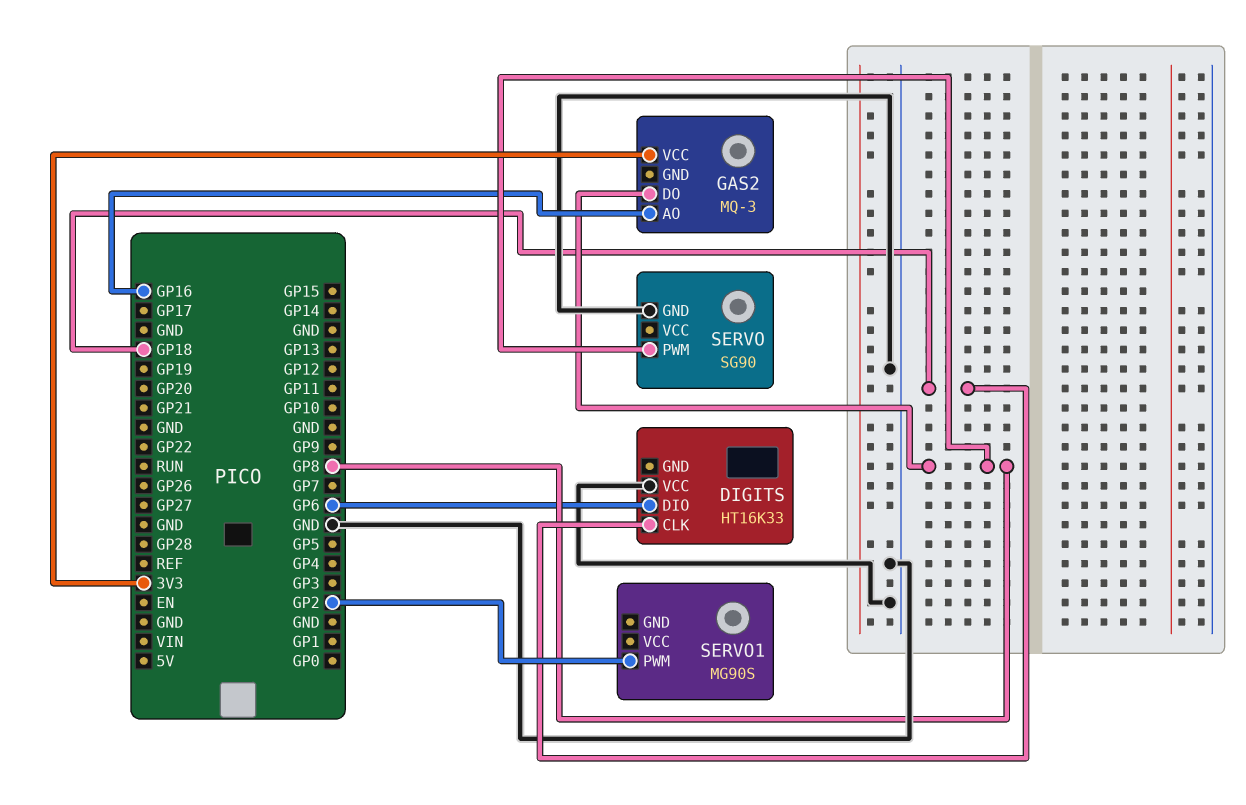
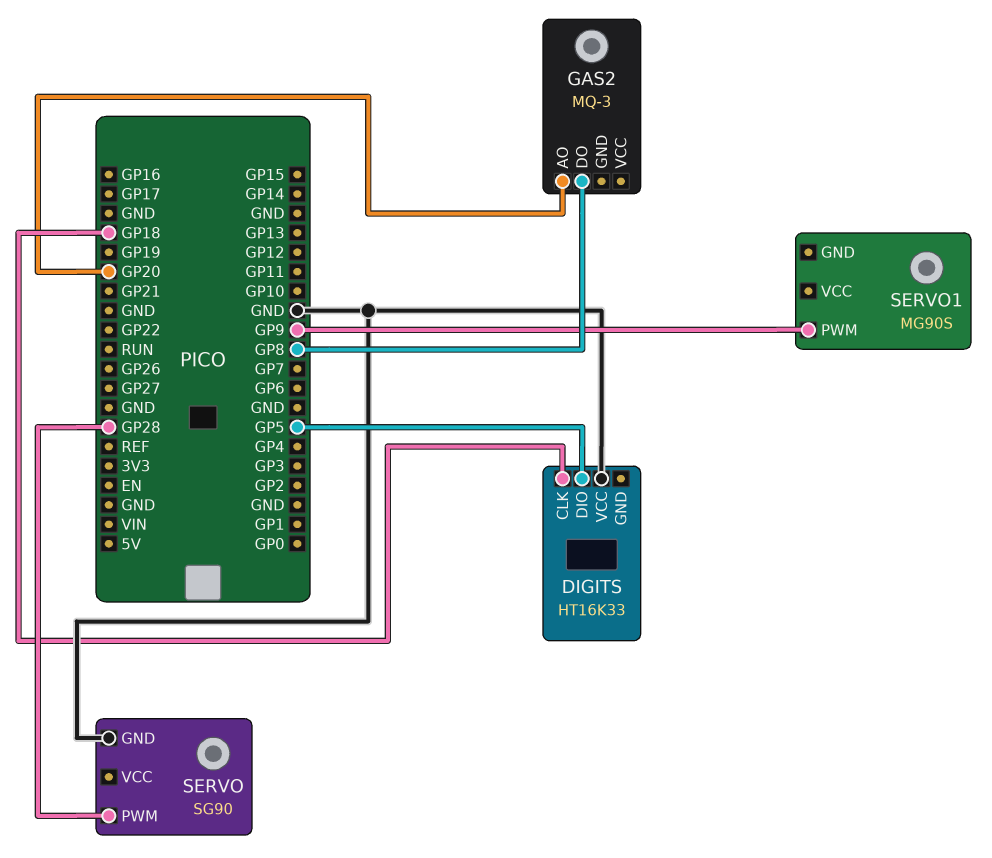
DIGITS pin DIO: GP6 -> GP5
GAS2 pin AO: GP16 -> GP20
GAS2 pin VCC: 3V3 -> none
SERVO pin PWM: GP8 -> GP28
SERVO1 pin PWM: GP2 -> GP9

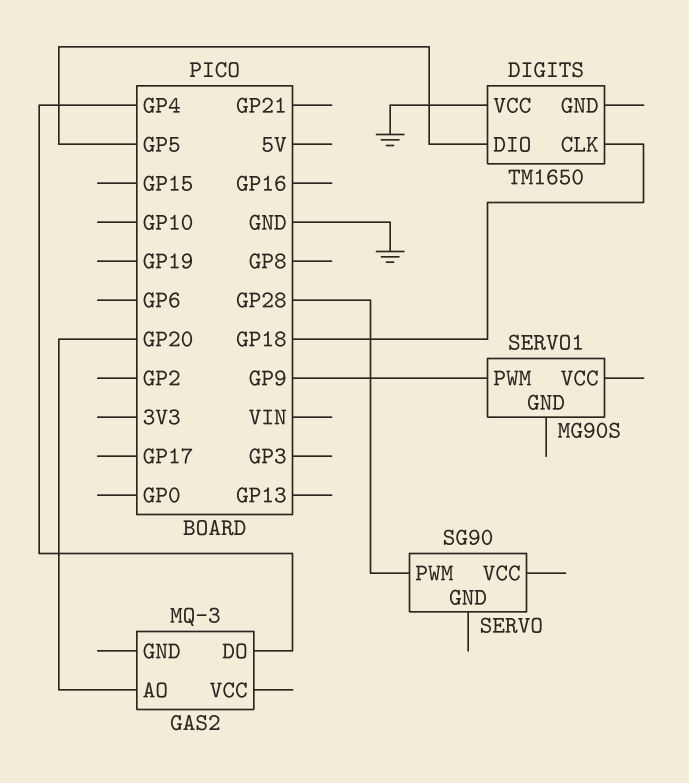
DIGITS: HT16K33 -> TM1650
GAS2 pin DO: GP8 -> GP4
SERVO pin GND: GND -> none

